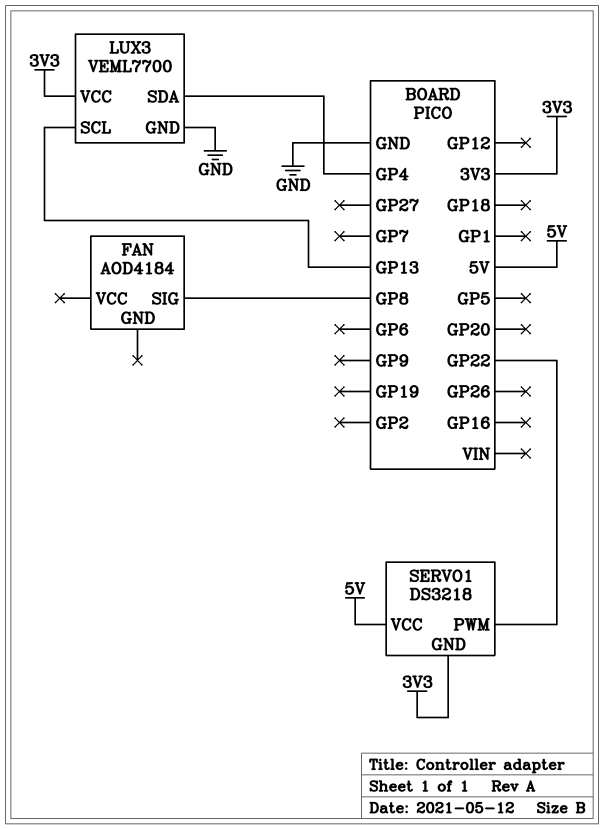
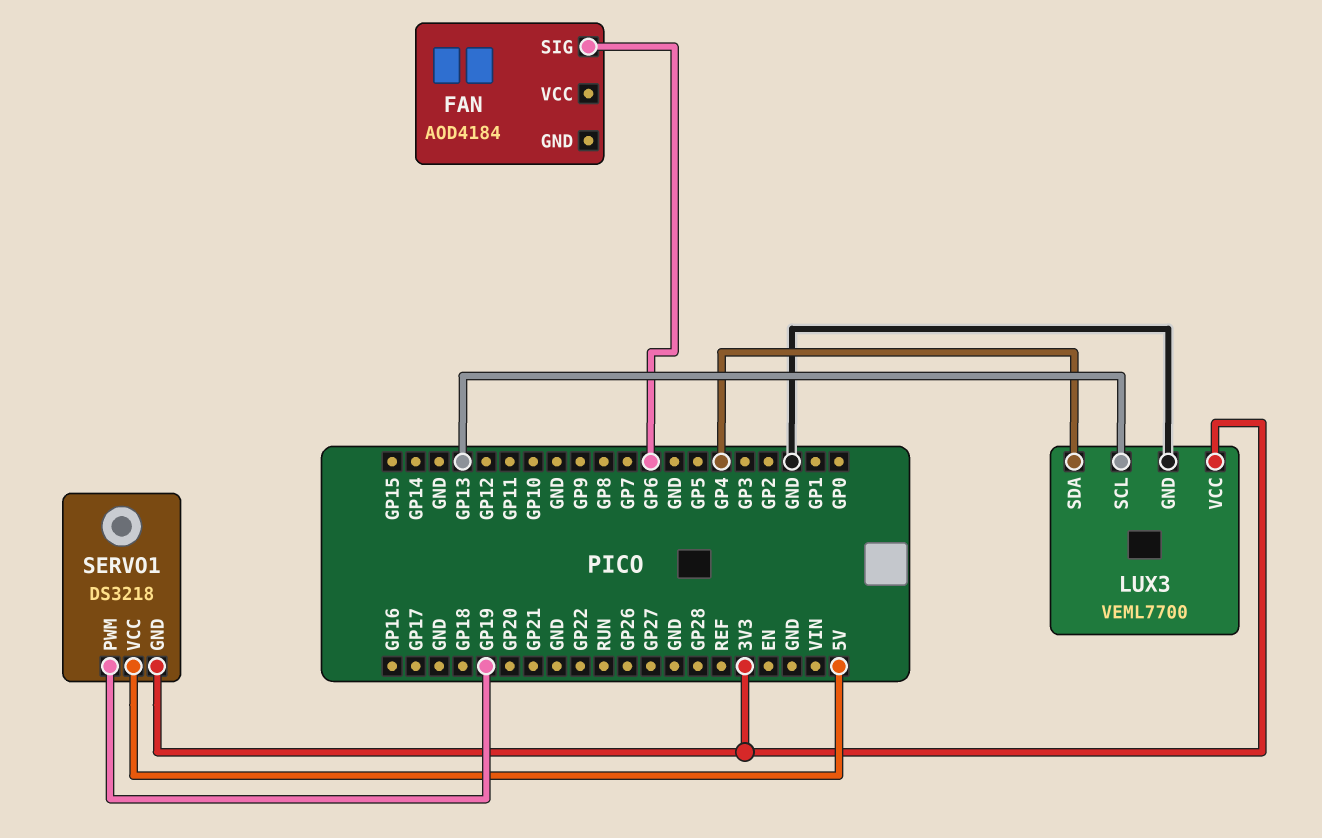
FAN pin SIG: GP8 -> GP6
SERVO1 pin PWM: GP22 -> GP19

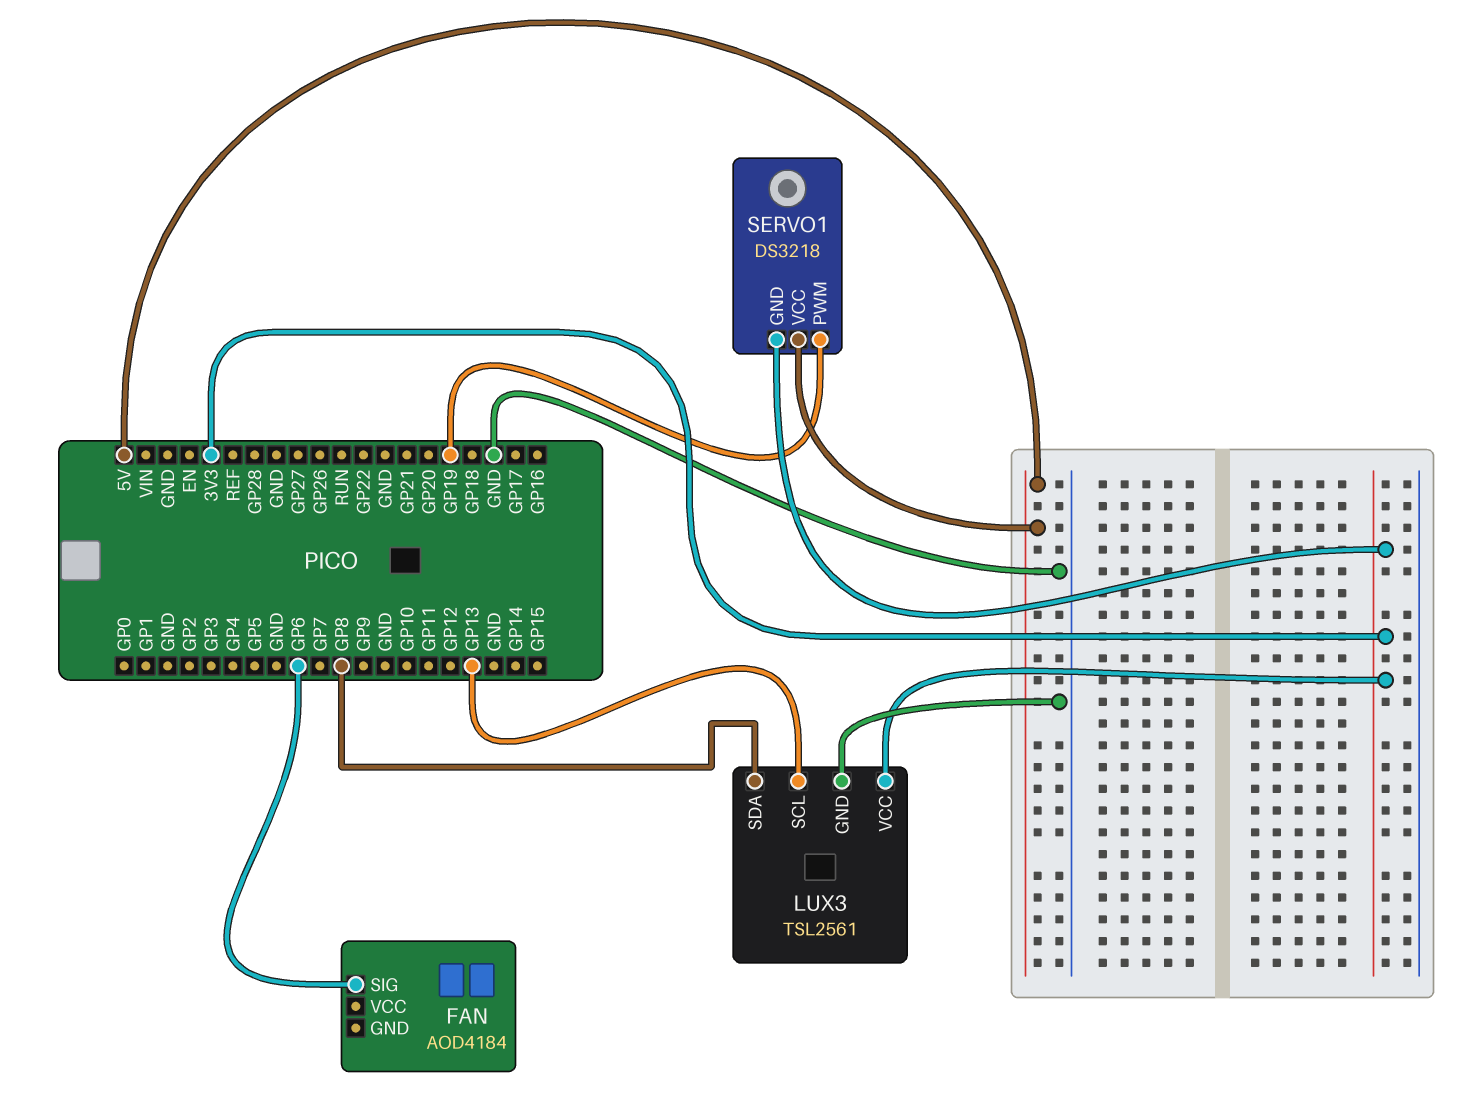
LUX3: VEML7700 -> TSL2561
LUX3 pin SDA: GP4 -> GP8

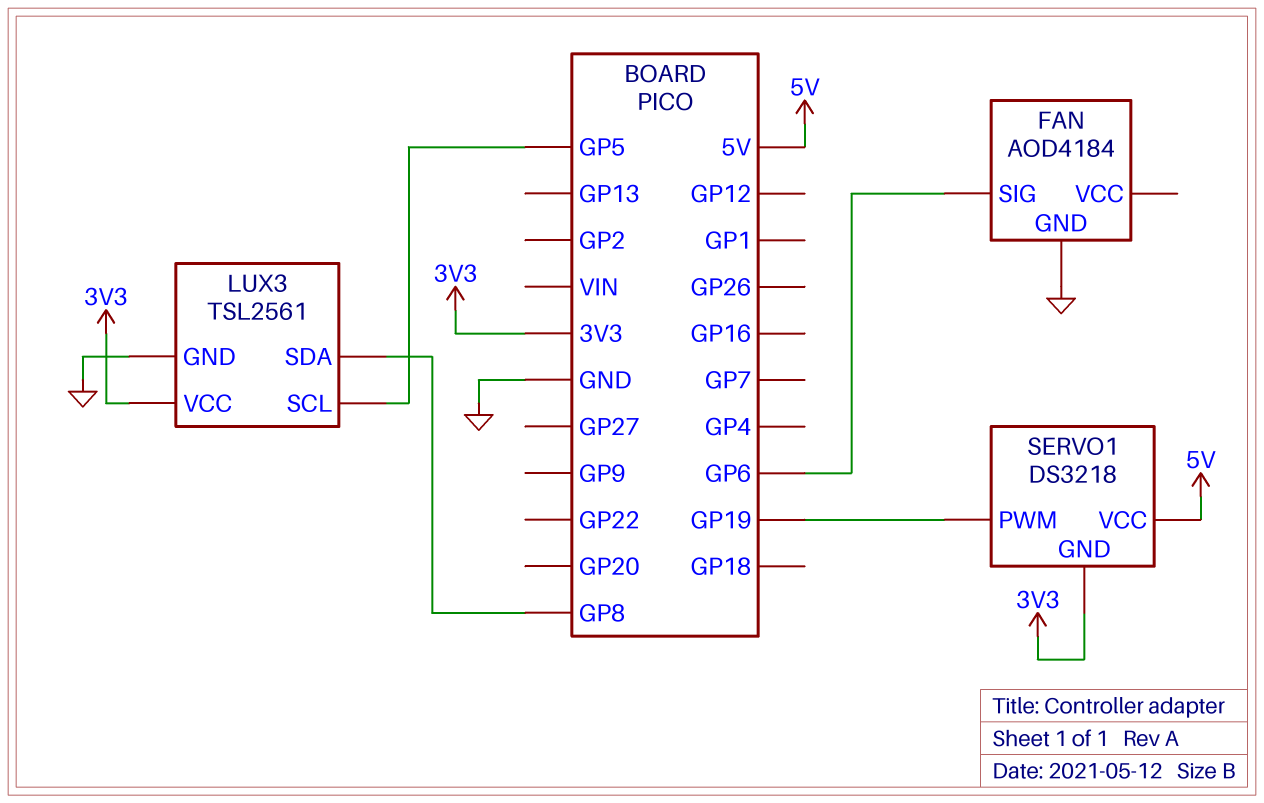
FAN pin GND: none -> GND
LUX3 pin SCL: GP13 -> GP5

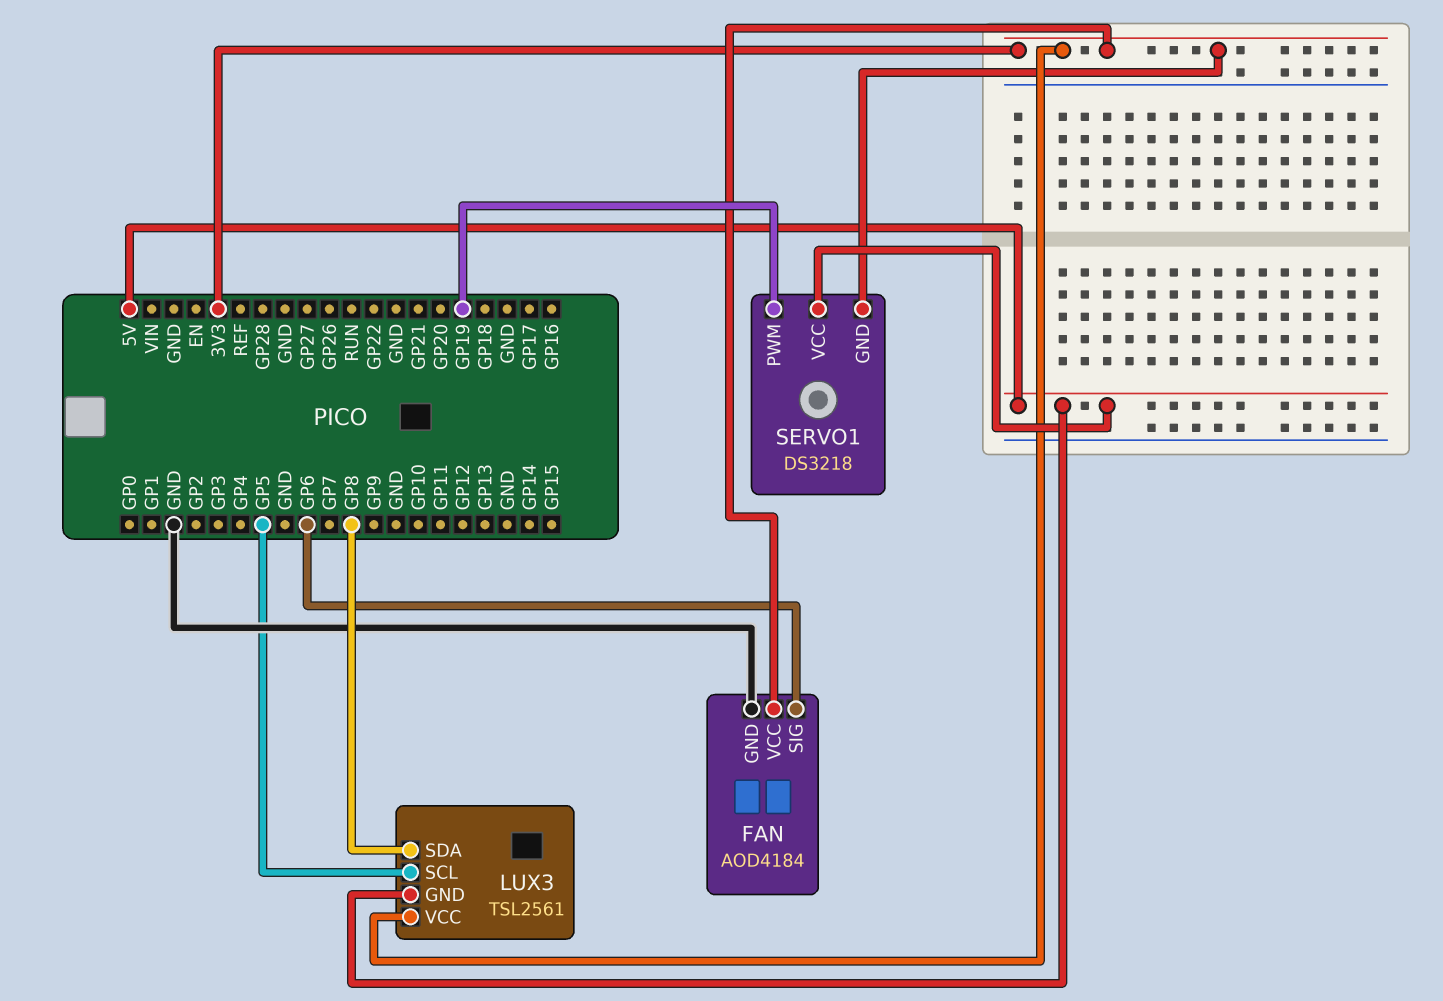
FAN pin VCC: none -> 3V3
LUX3 pin GND: GND -> 5V

